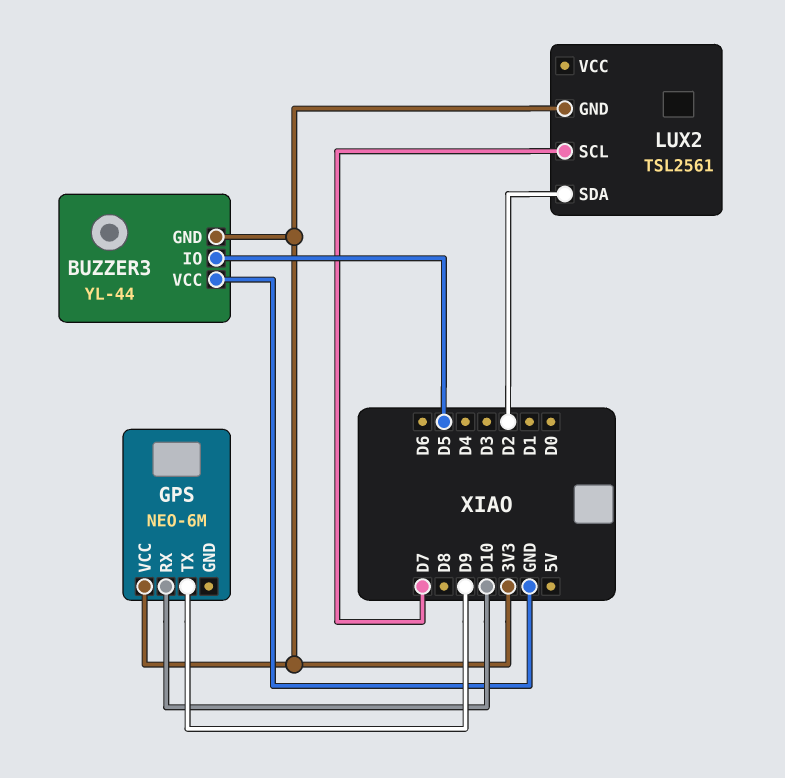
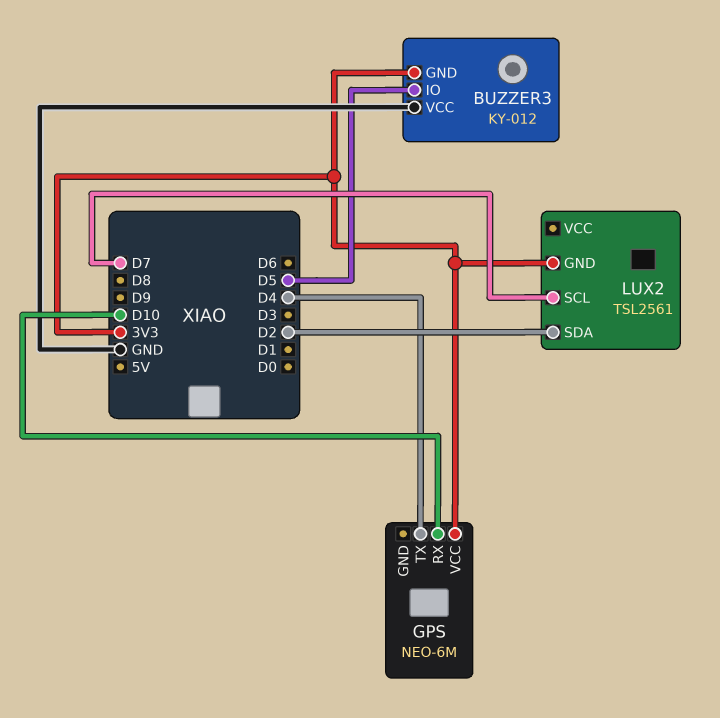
BUZZER3: YL-44 -> KY-012
GPS pin TX: D9 -> D4

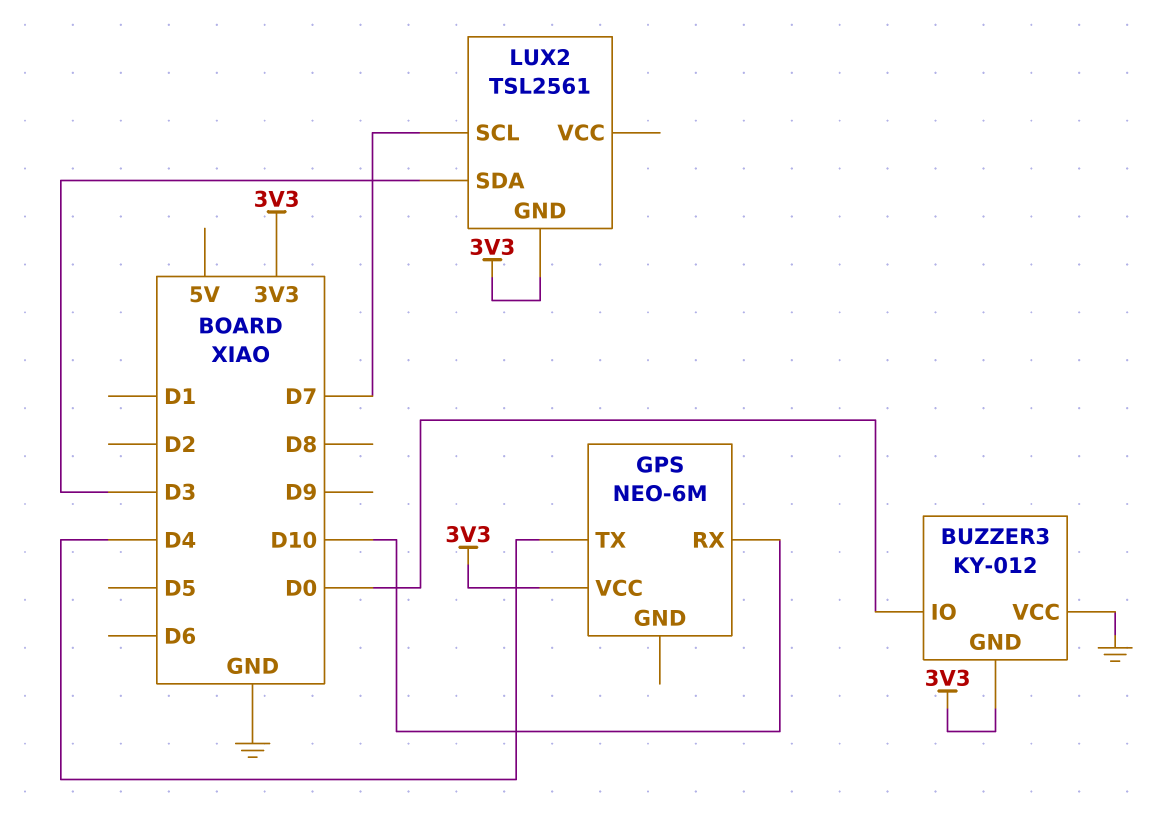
BUZZER3 pin IO: D5 -> D0
LUX2 pin SDA: D2 -> D3

